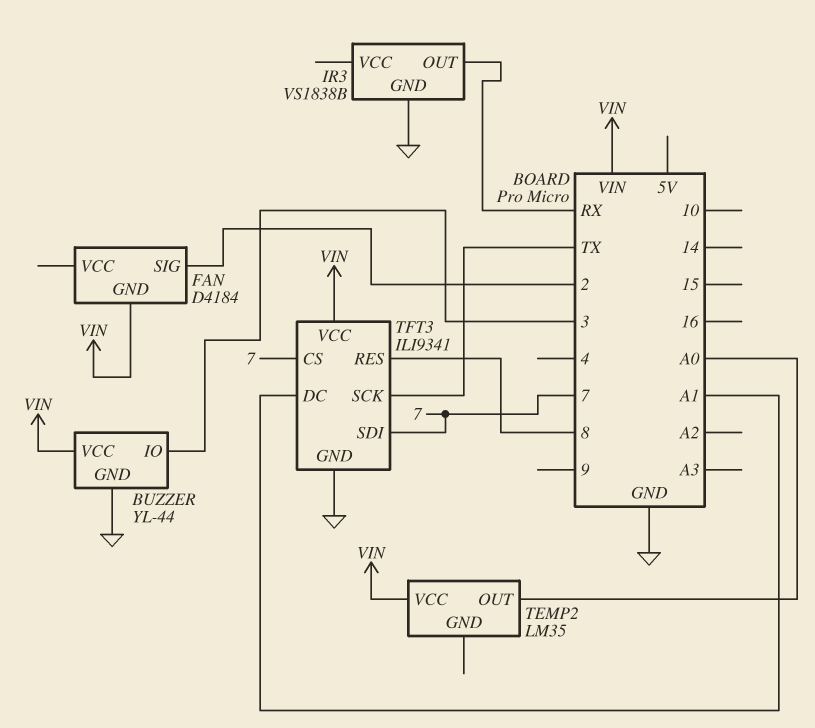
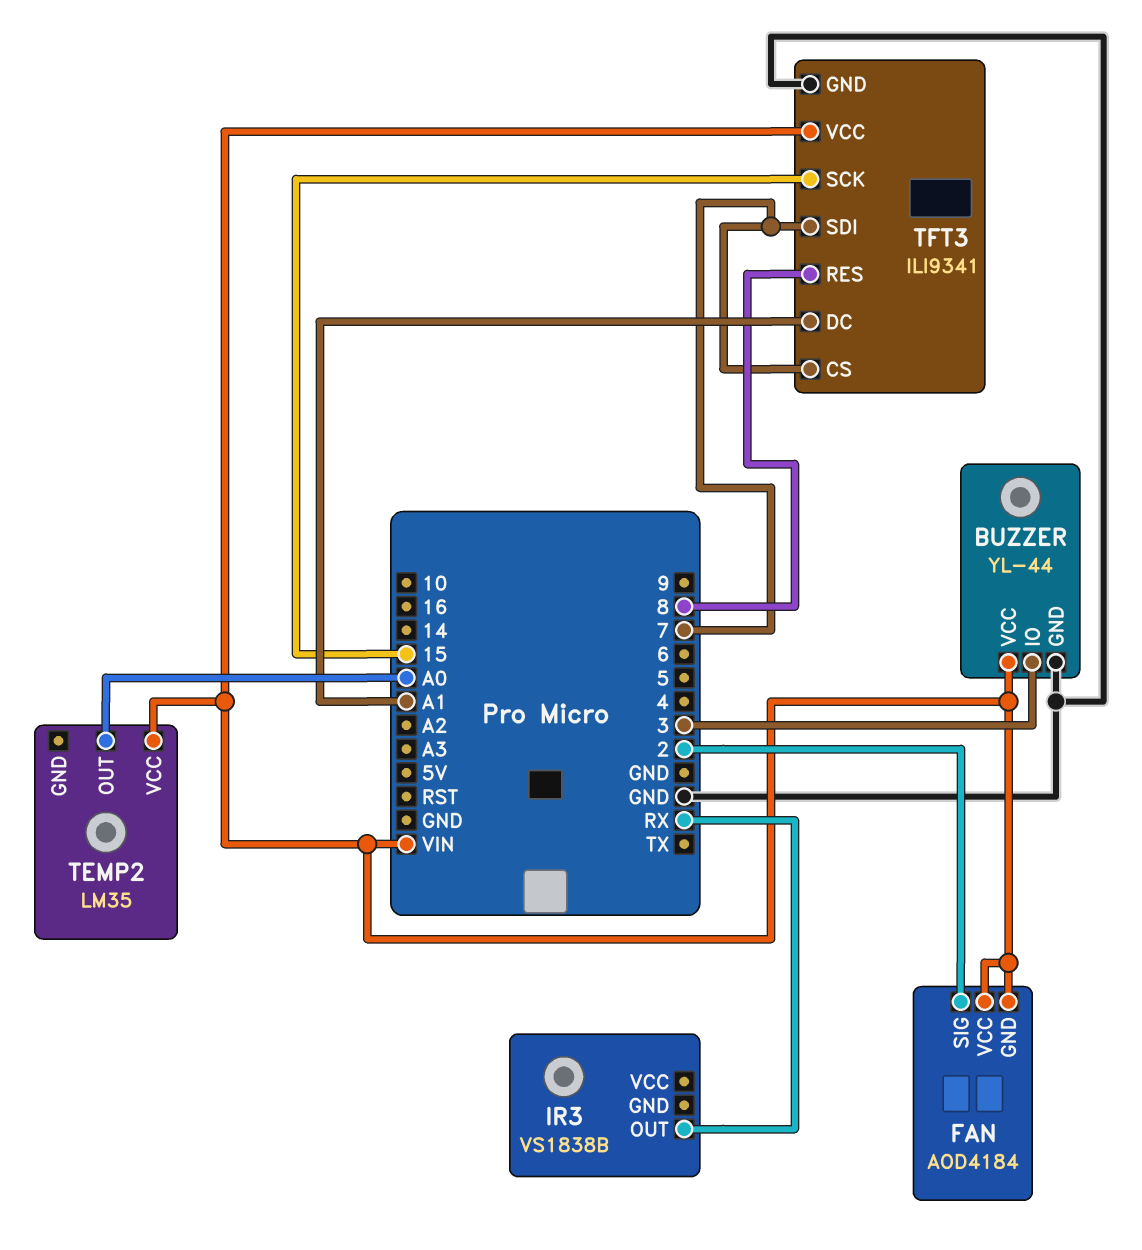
FAN: D4184 -> AOD4184
FAN pin VCC: none -> VIN
IR3 pin GND: GND -> none
TFT3 pin SCK: TX -> 15

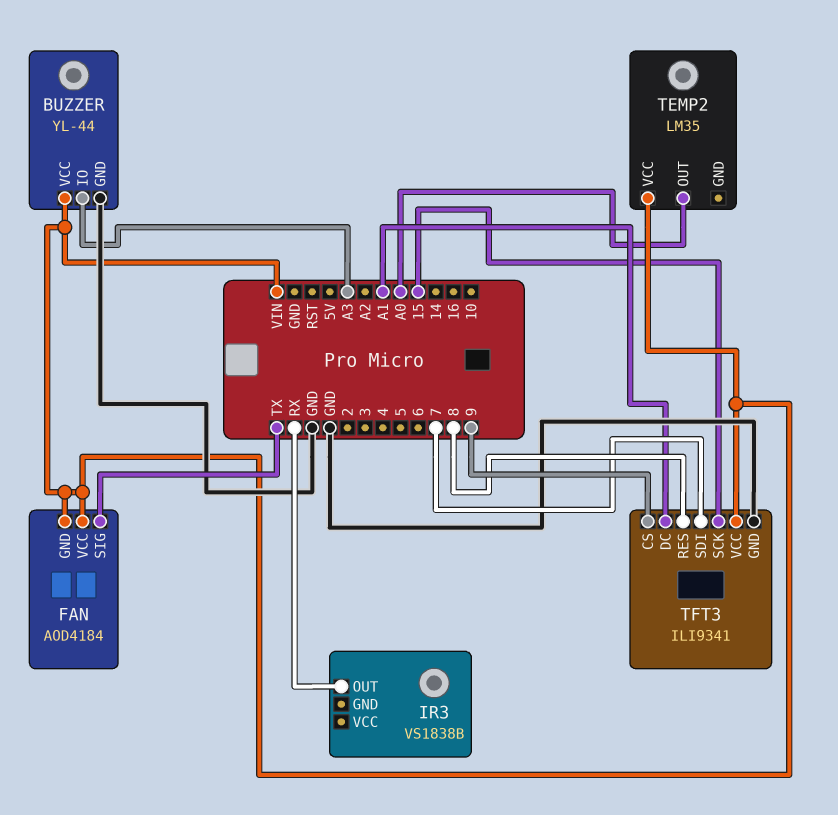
BUZZER pin IO: 3 -> A3
FAN pin SIG: 2 -> TX
TFT3 pin CS: 7 -> 9

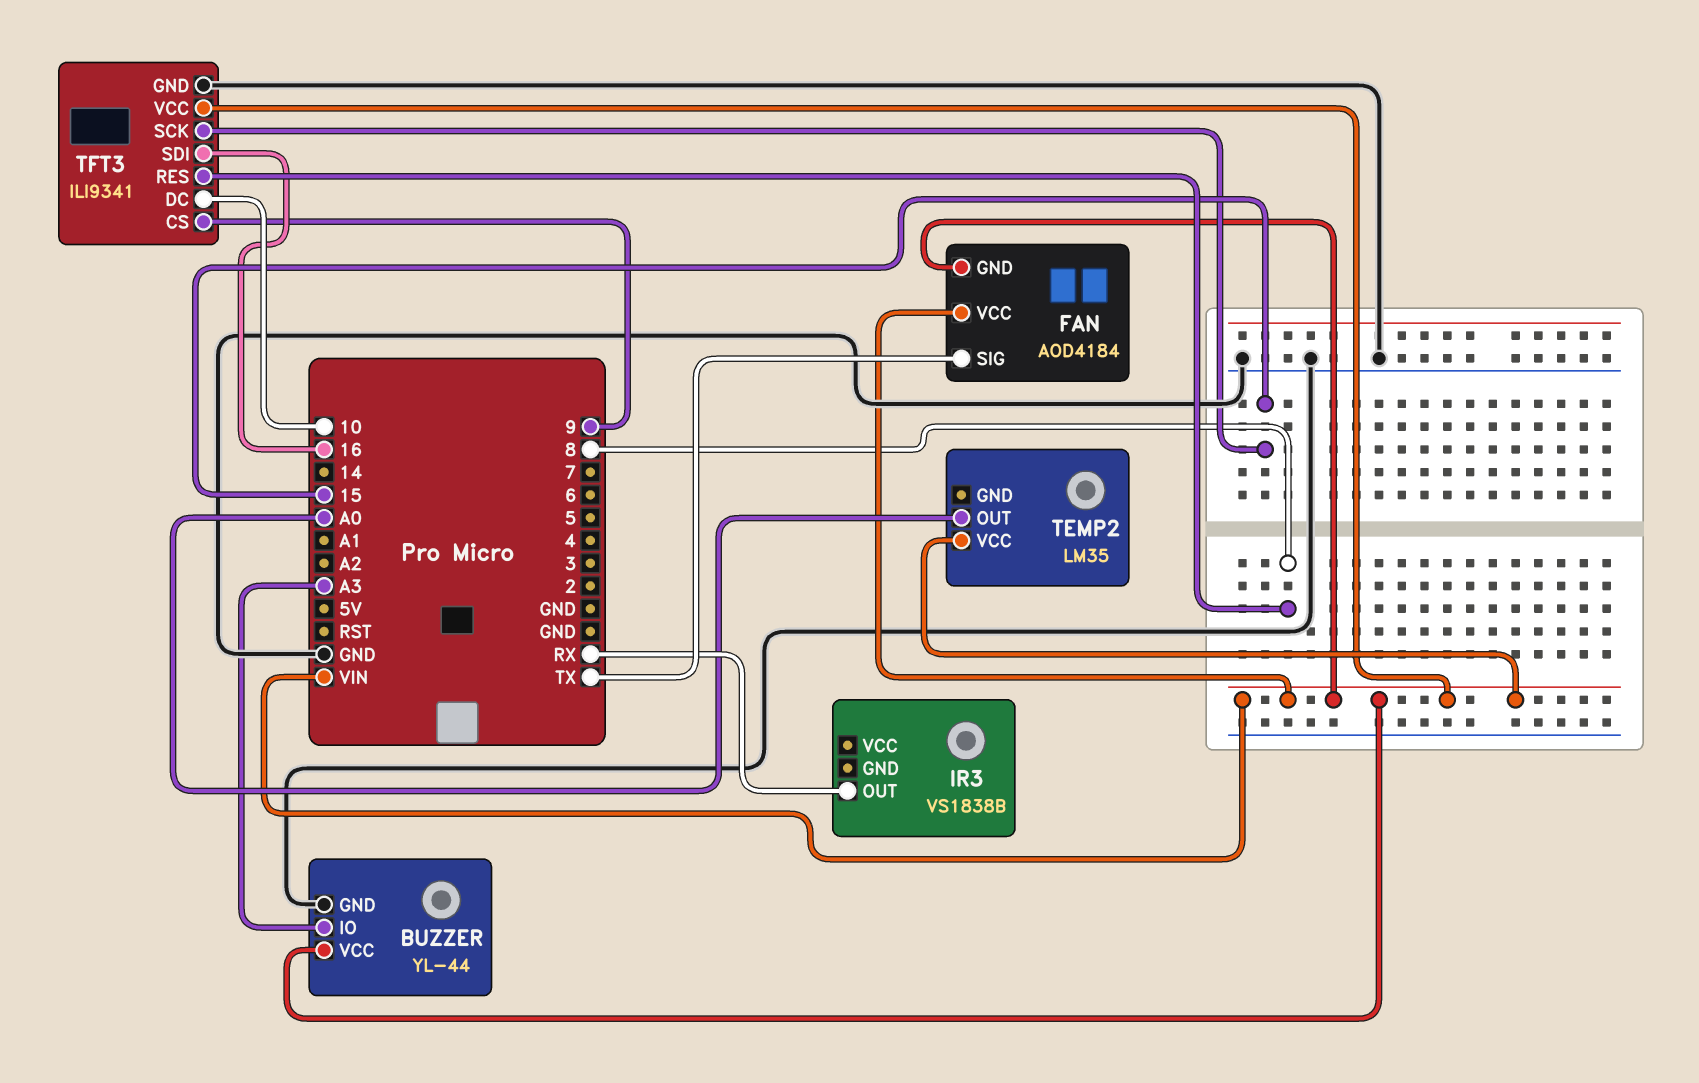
TFT3 pin DC: A1 -> 10
TFT3 pin SDI: 7 -> 16

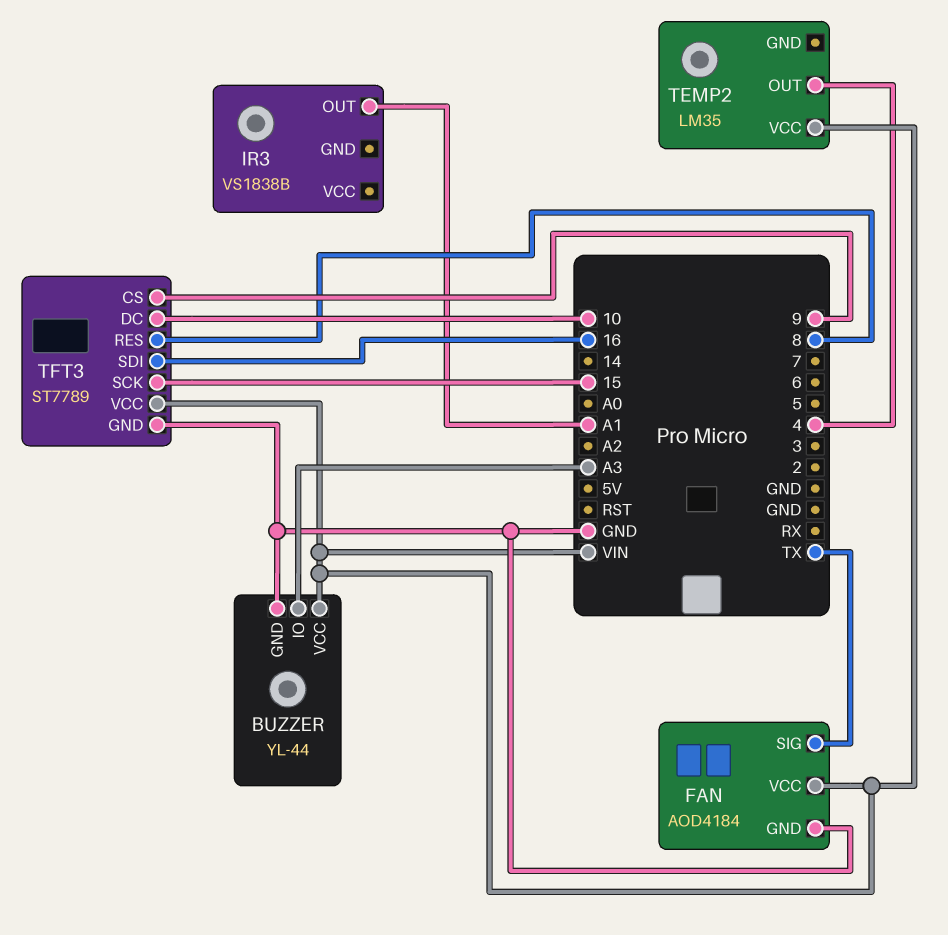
FAN pin GND: VIN -> GND
IR3 pin OUT: RX -> A1
TEMP2 pin OUT: A0 -> 4
TFT3: ILI9341 -> ST7789

